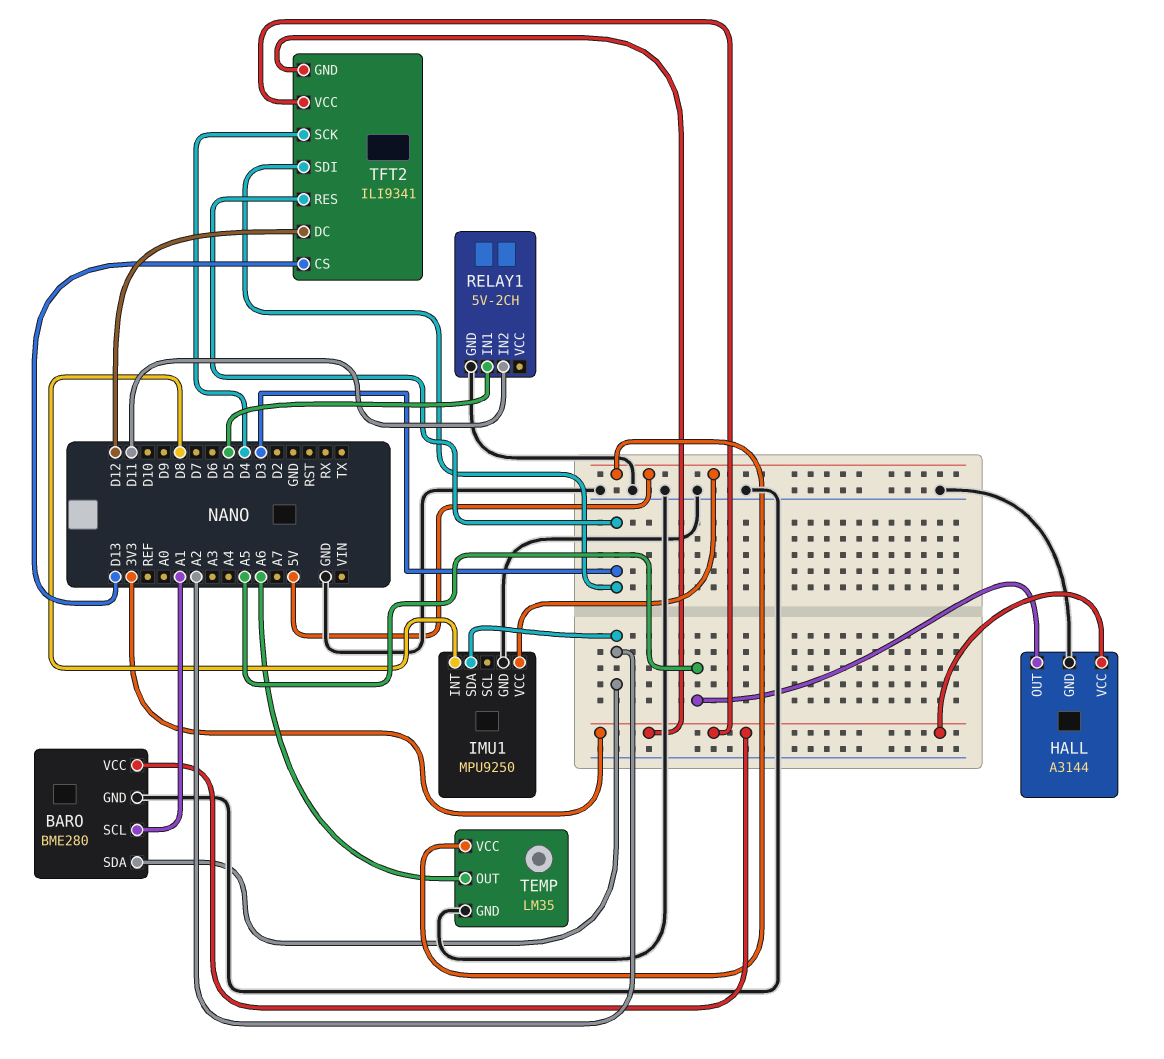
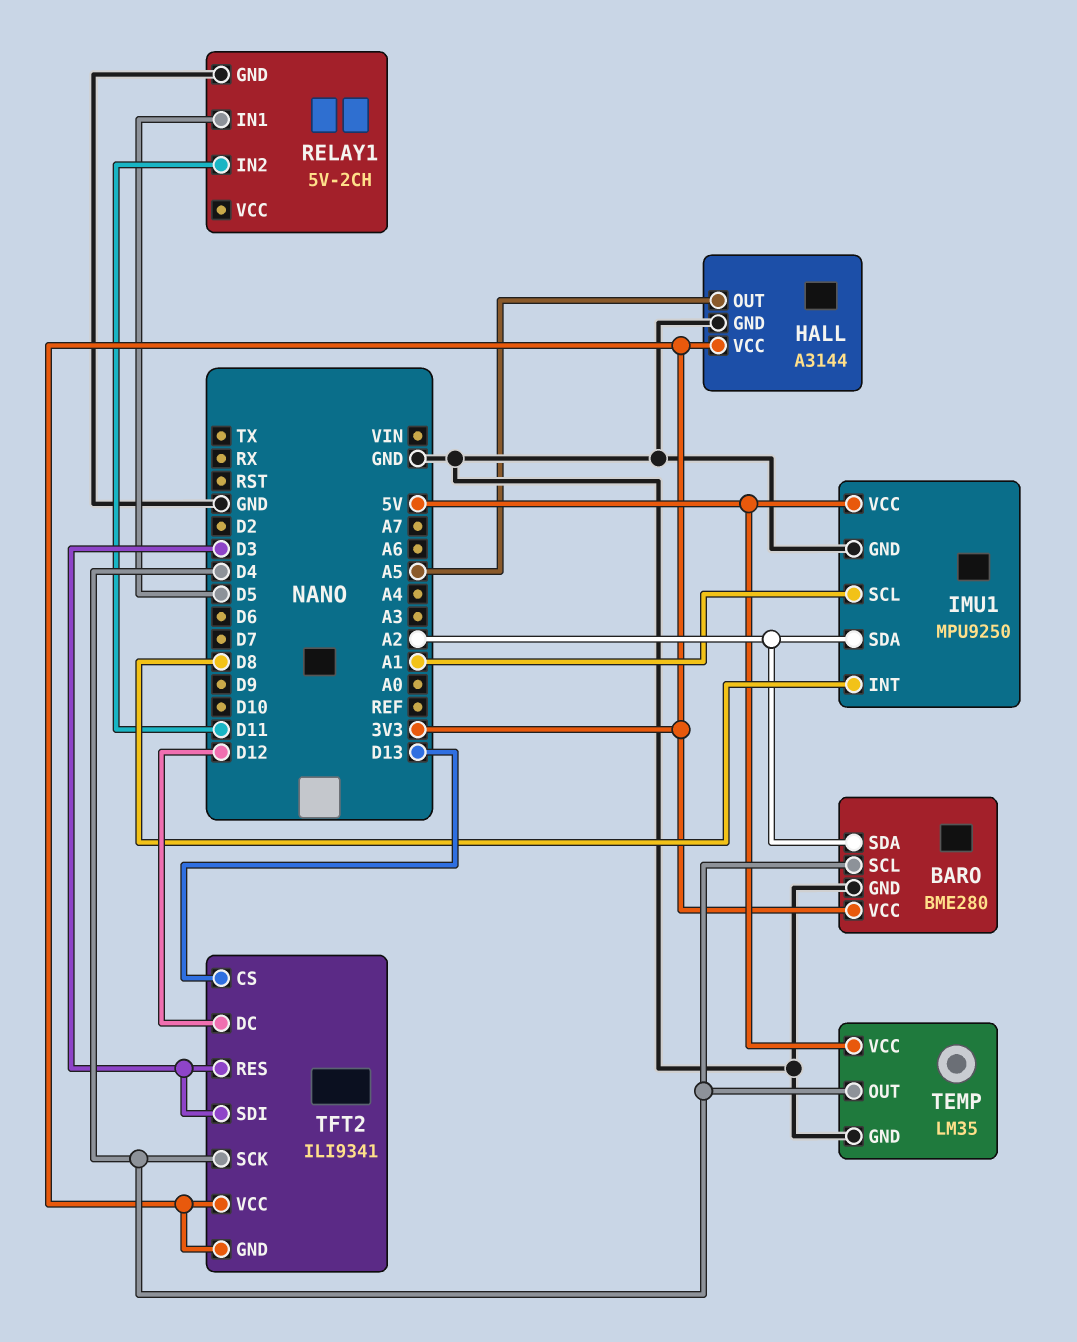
BARO pin SCL: A1 -> D4
IMU1 pin SCL: none -> A1
TEMP pin OUT: A6 -> D4

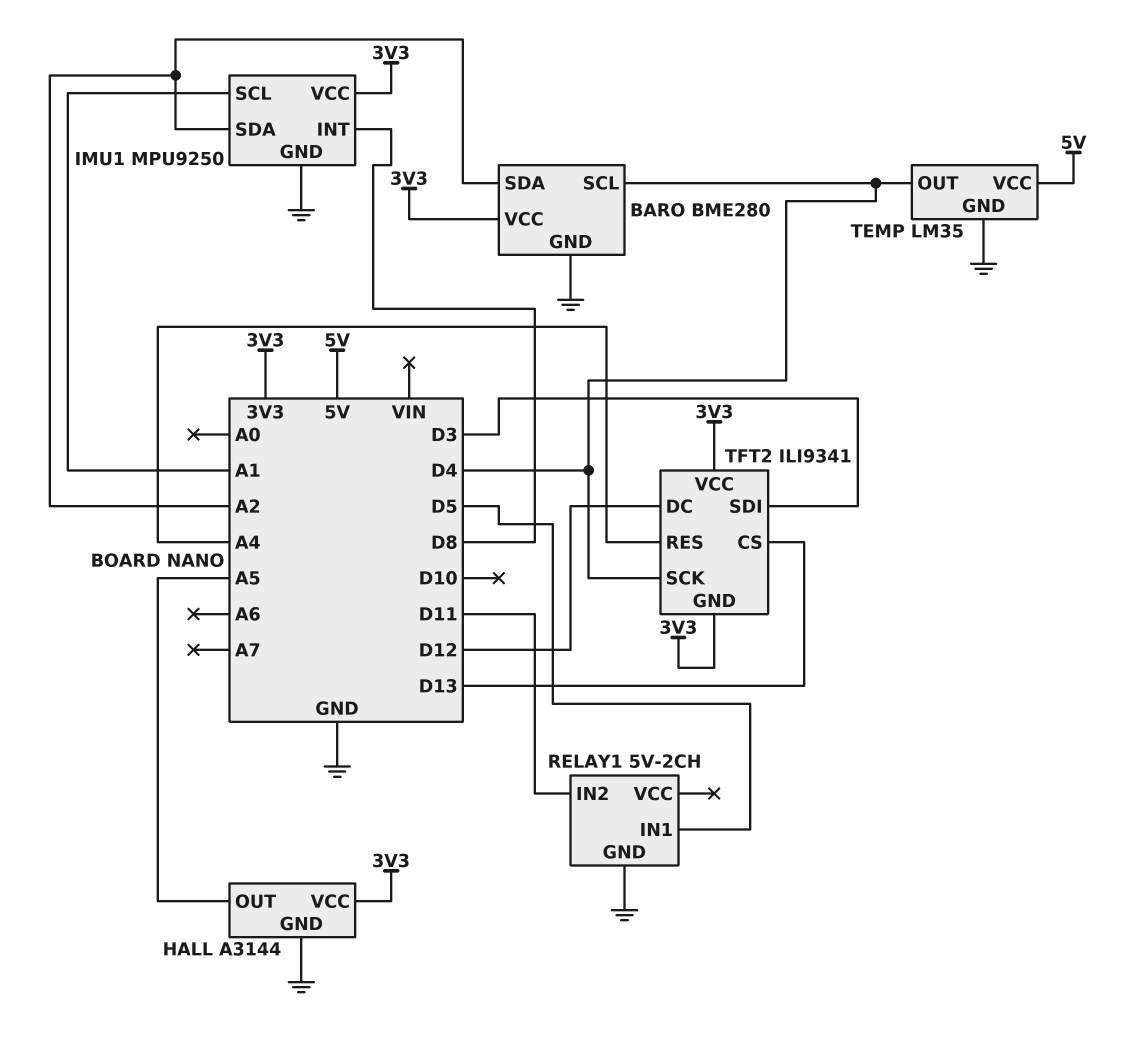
IMU1 pin VCC: 5V -> 3V3
TFT2 pin RES: D3 -> A4

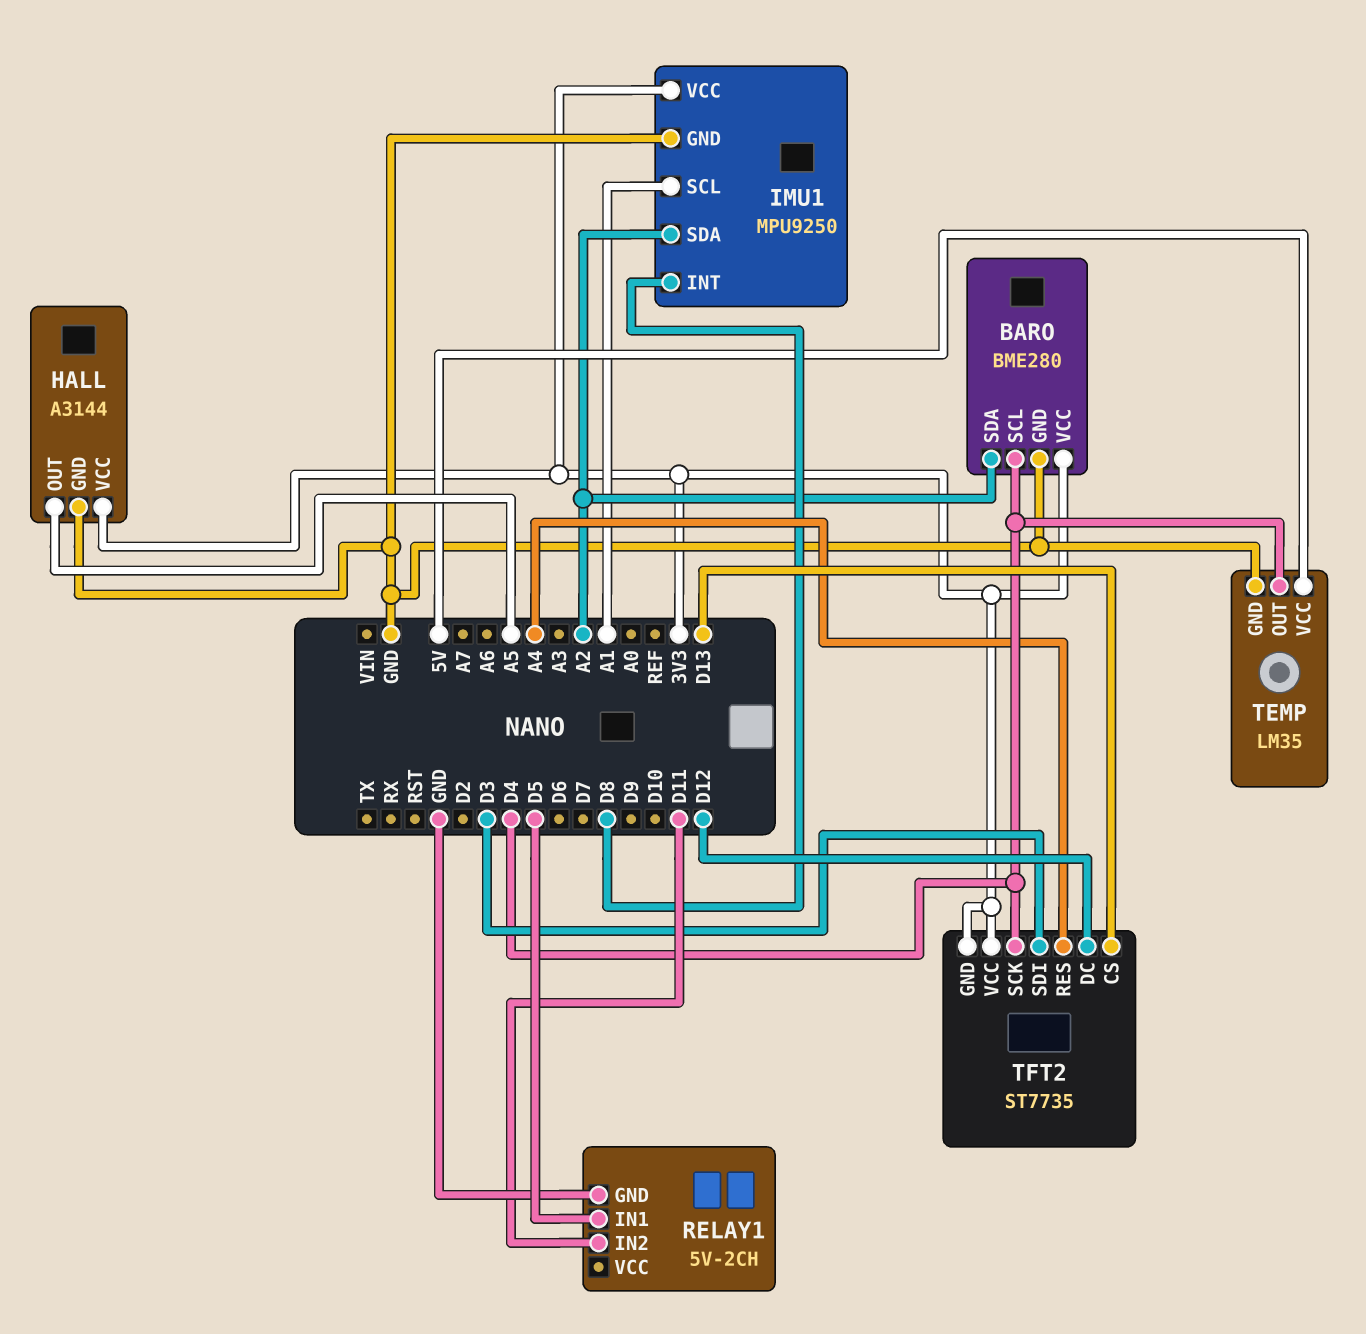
TFT2: ILI9341 -> ST7735

